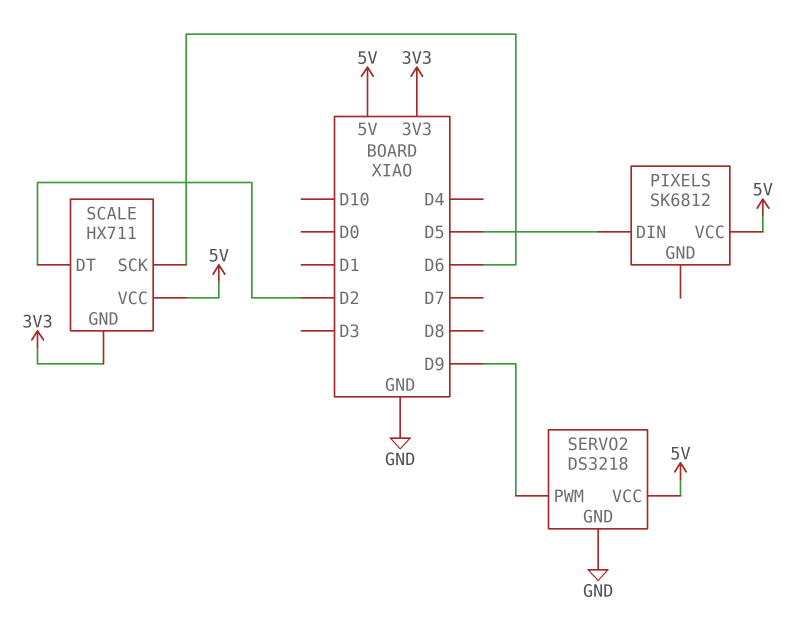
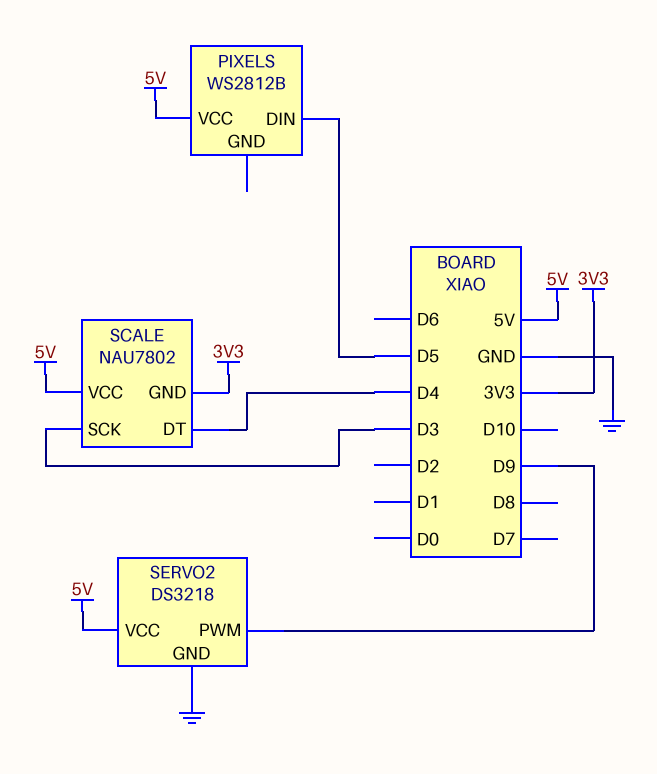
PIXELS: SK6812 -> WS2812B
SCALE: HX711 -> NAU7802
SCALE pin DT: D2 -> D4
SCALE pin SCK: D6 -> D3

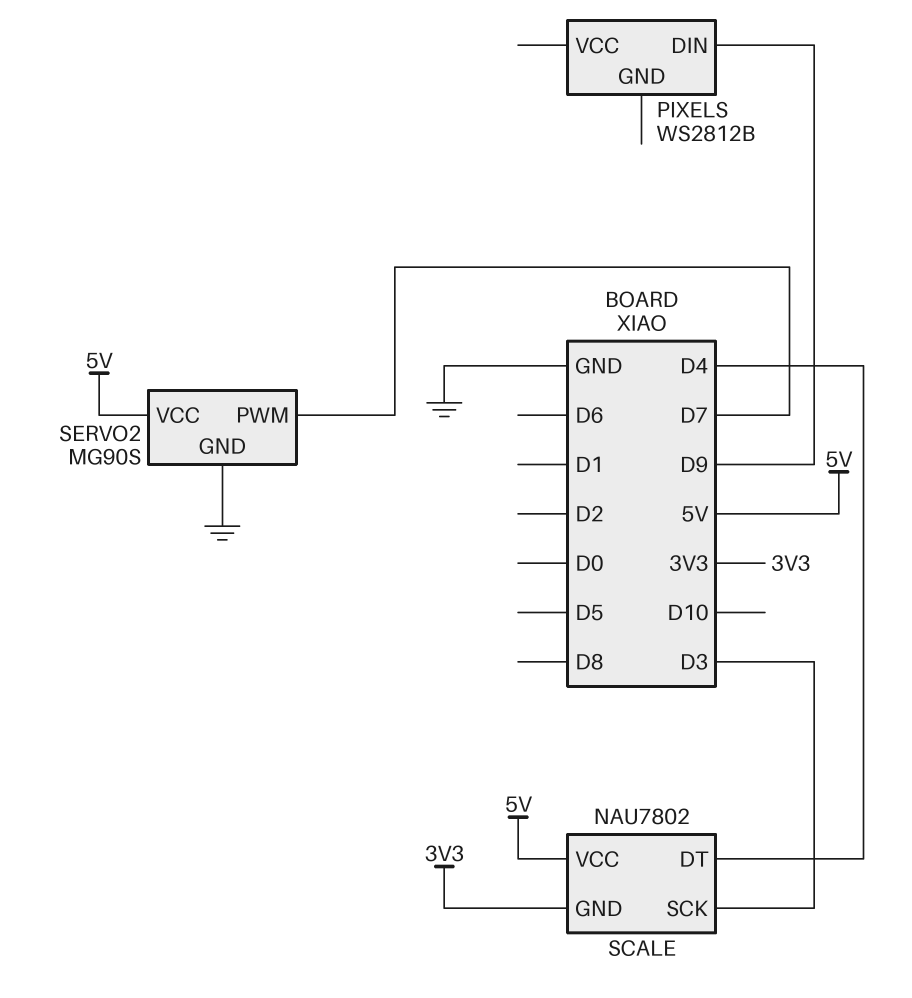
PIXELS pin DIN: D5 -> D9
PIXELS pin VCC: 5V -> none
SERVO2: DS3218 -> MG90S
SERVO2 pin PWM: D9 -> D7

